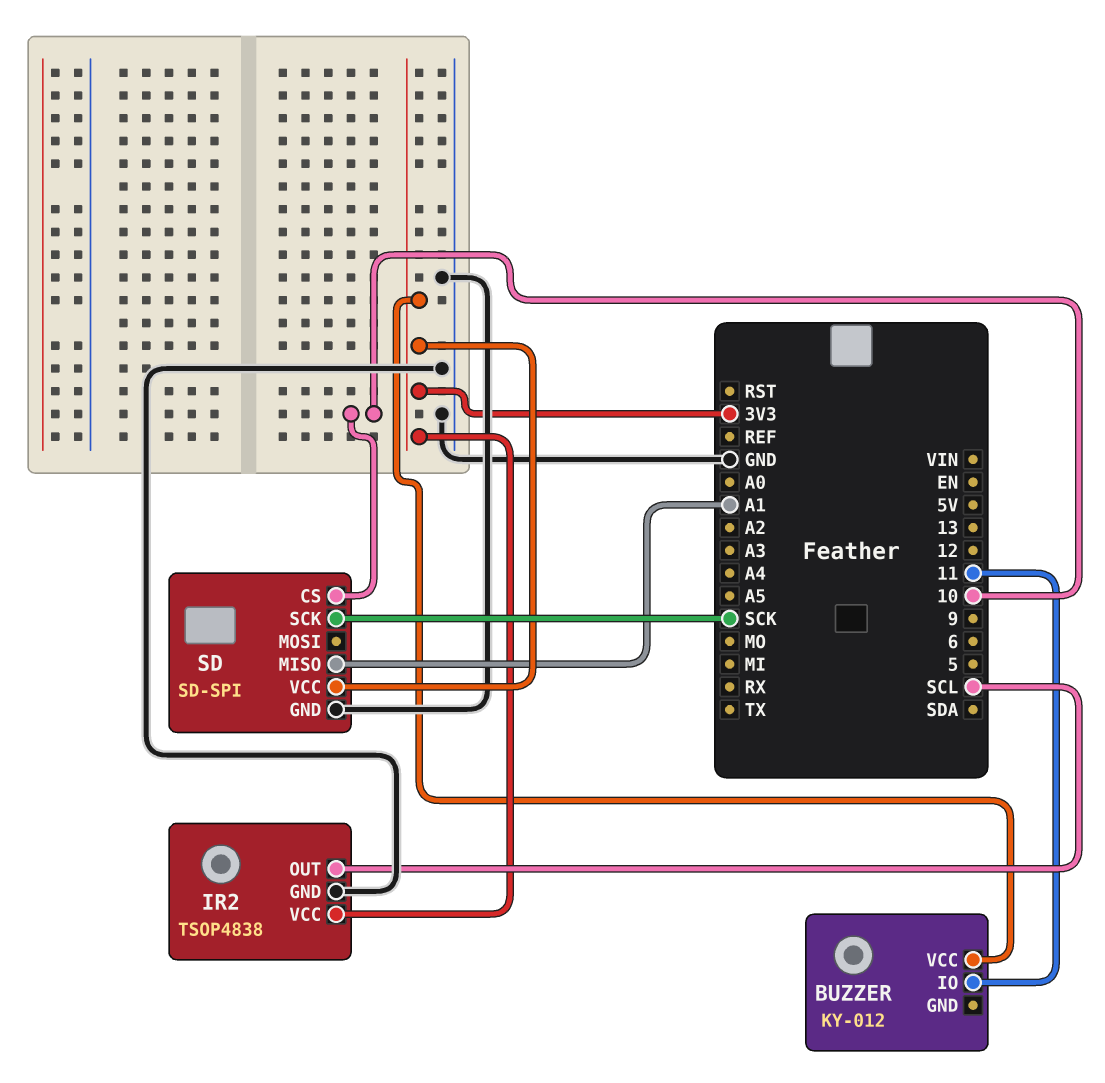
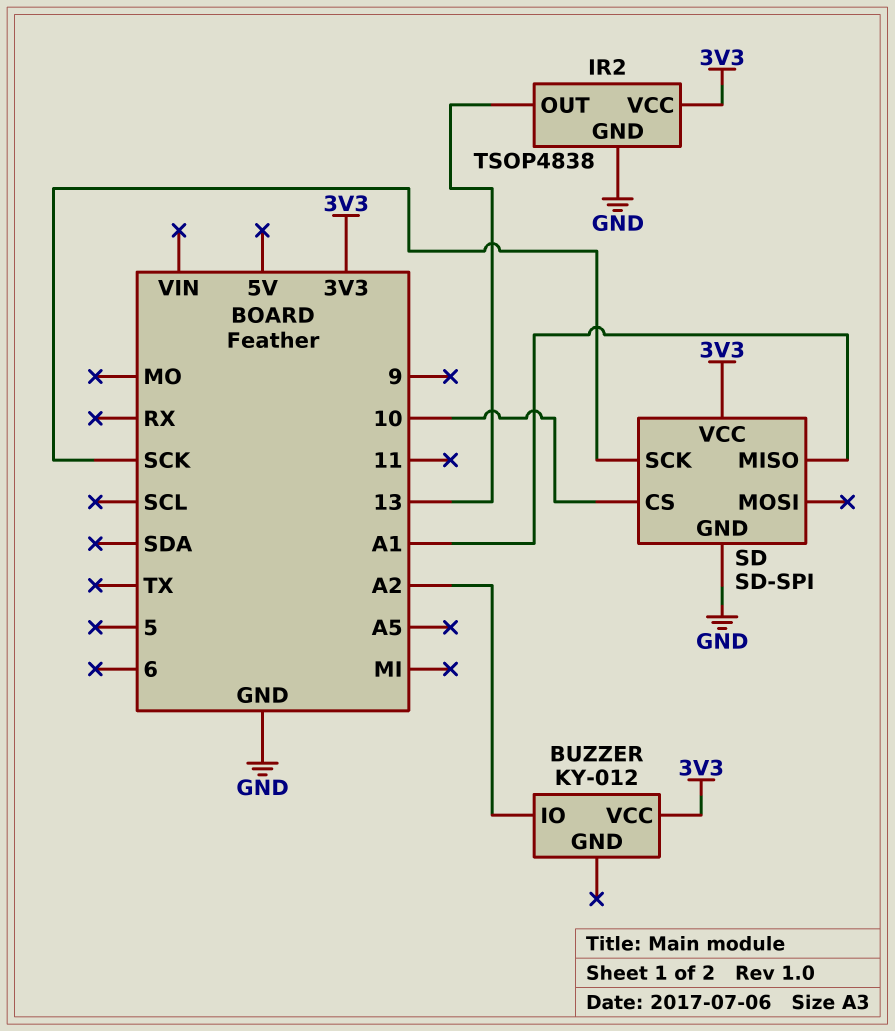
BUZZER pin IO: 11 -> A2
IR2 pin OUT: SCL -> 13

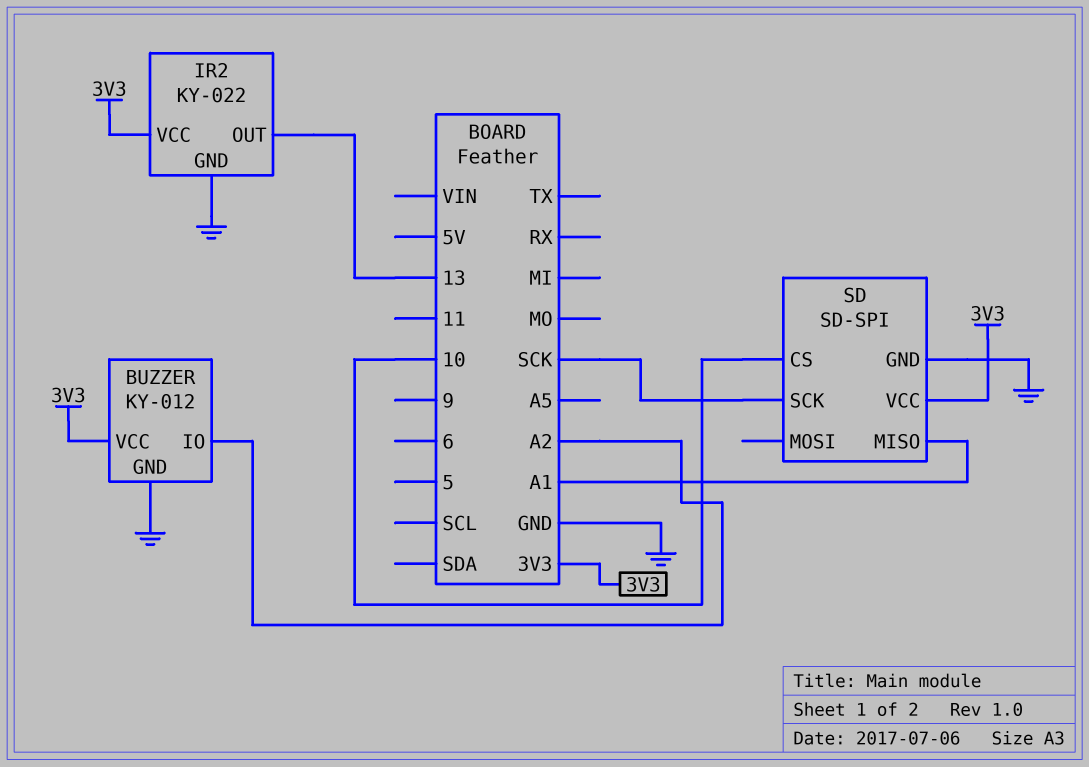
BUZZER pin GND: none -> GND
IR2: TSOP4838 -> KY-022

